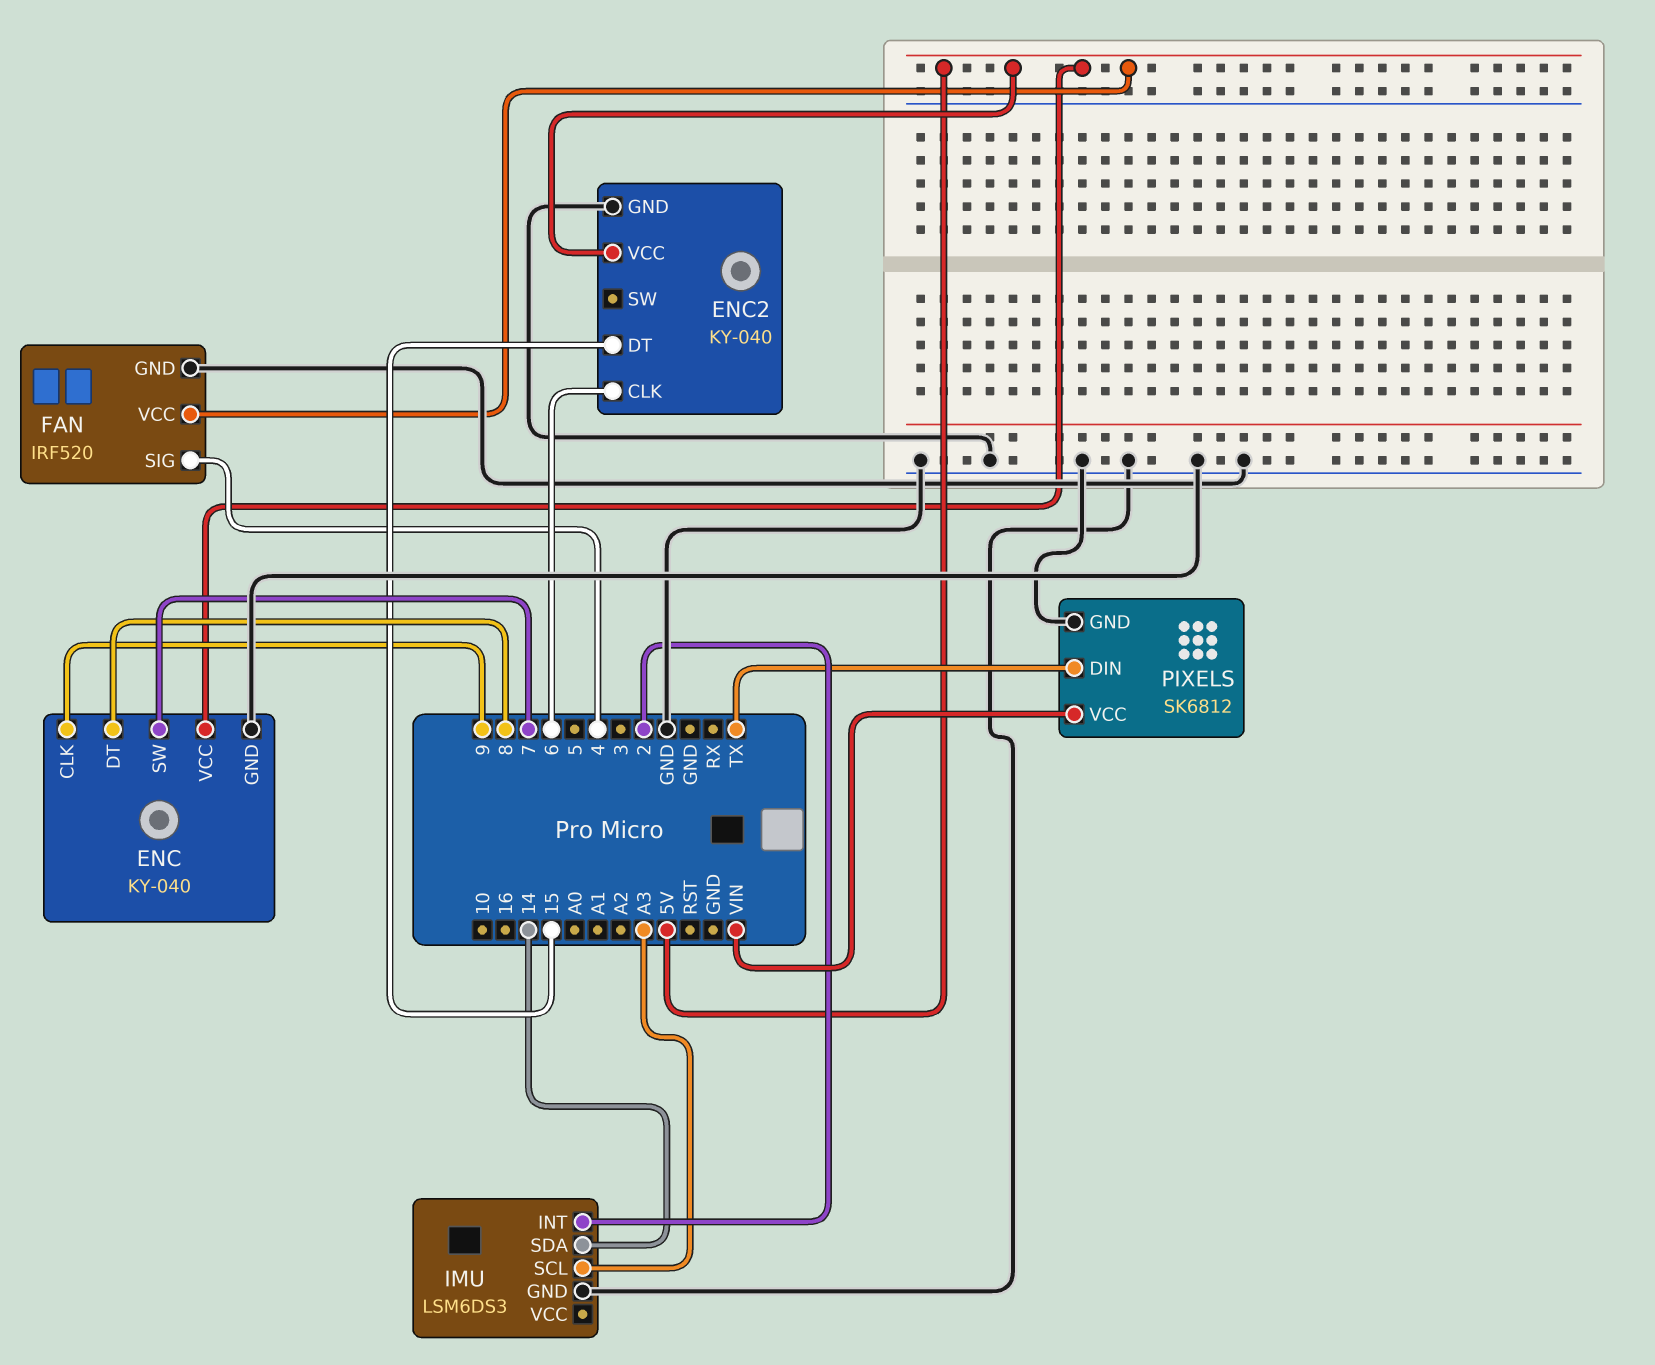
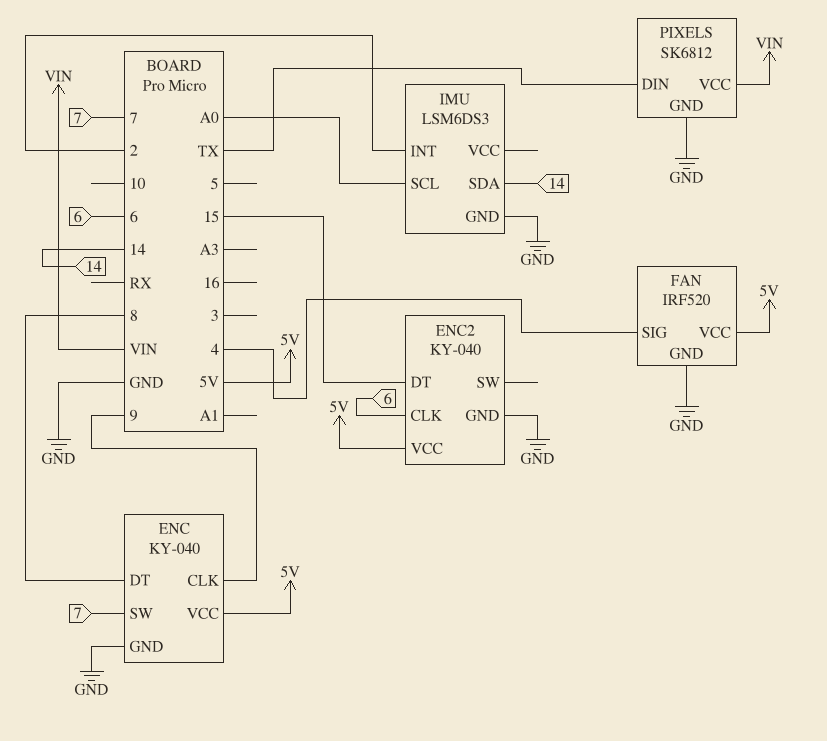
IMU pin SCL: A3 -> A0

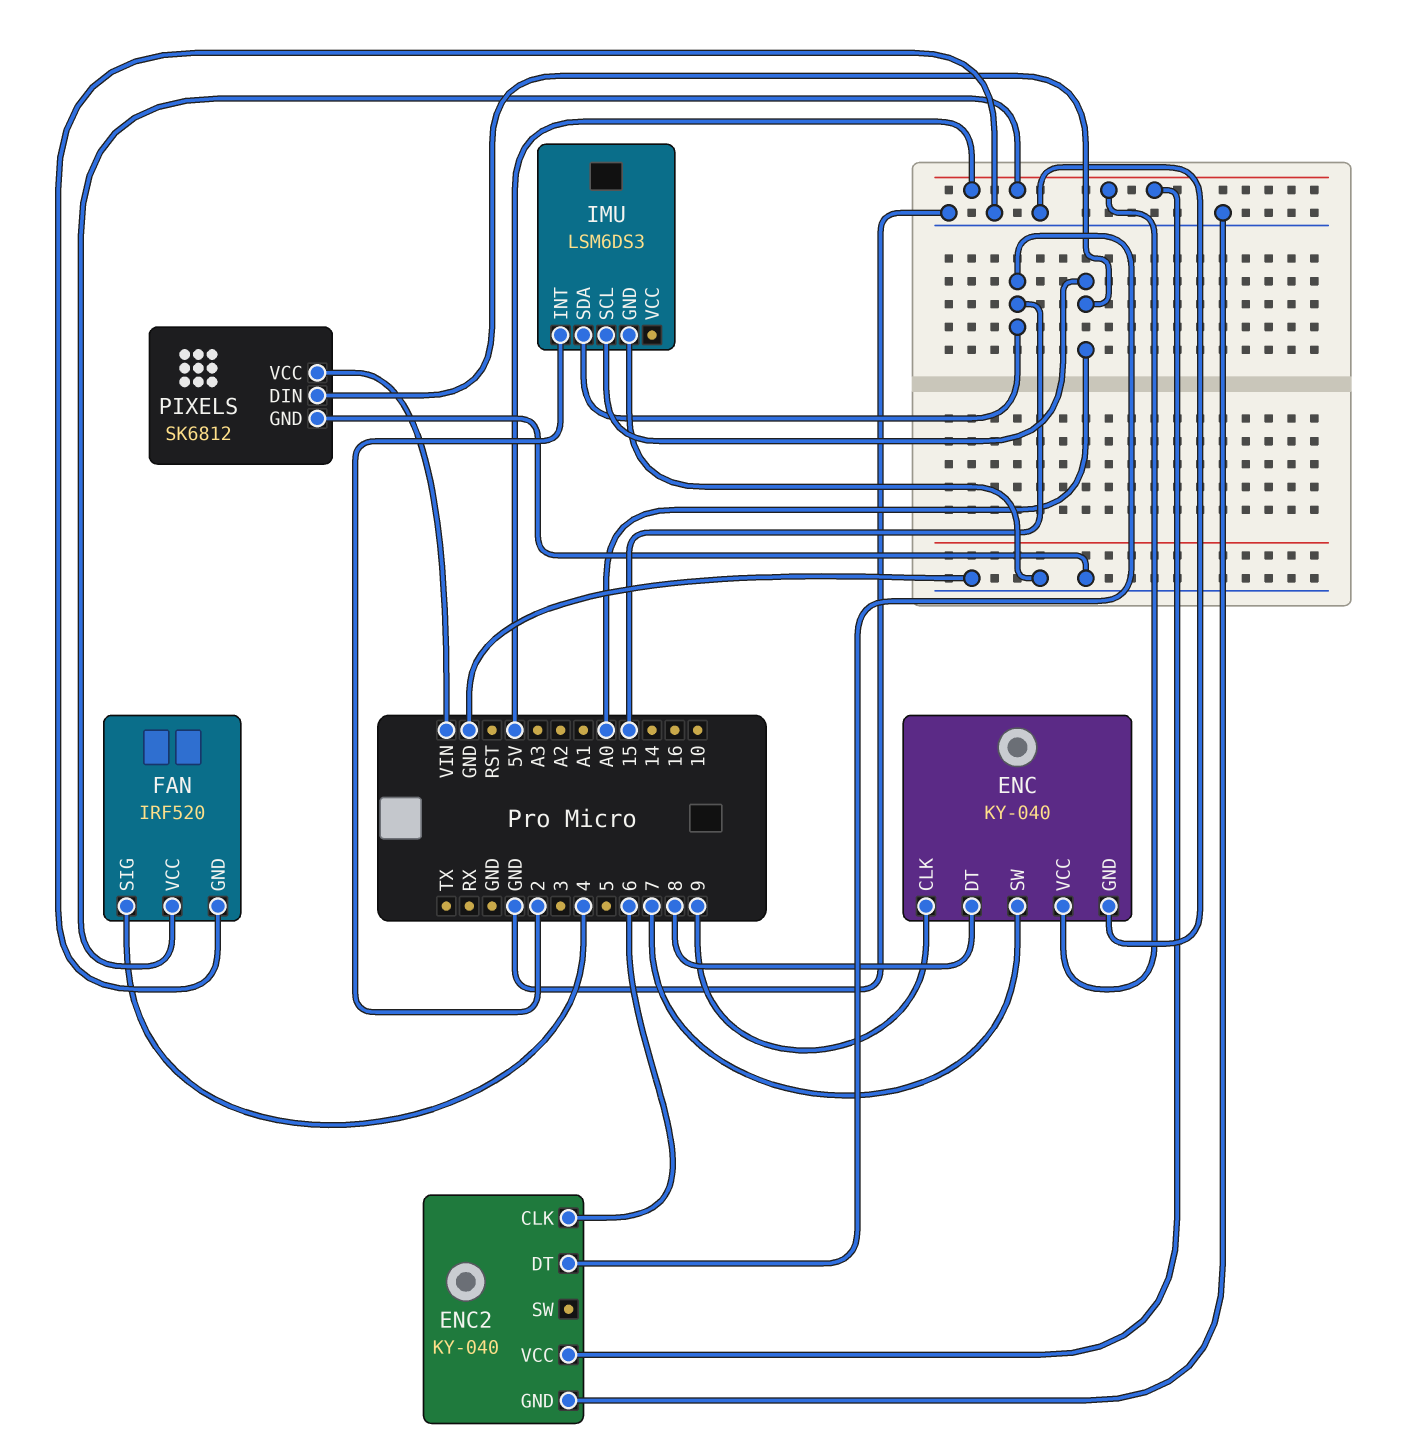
IMU pin SDA: 14 -> 15
PIXELS pin DIN: TX -> A0

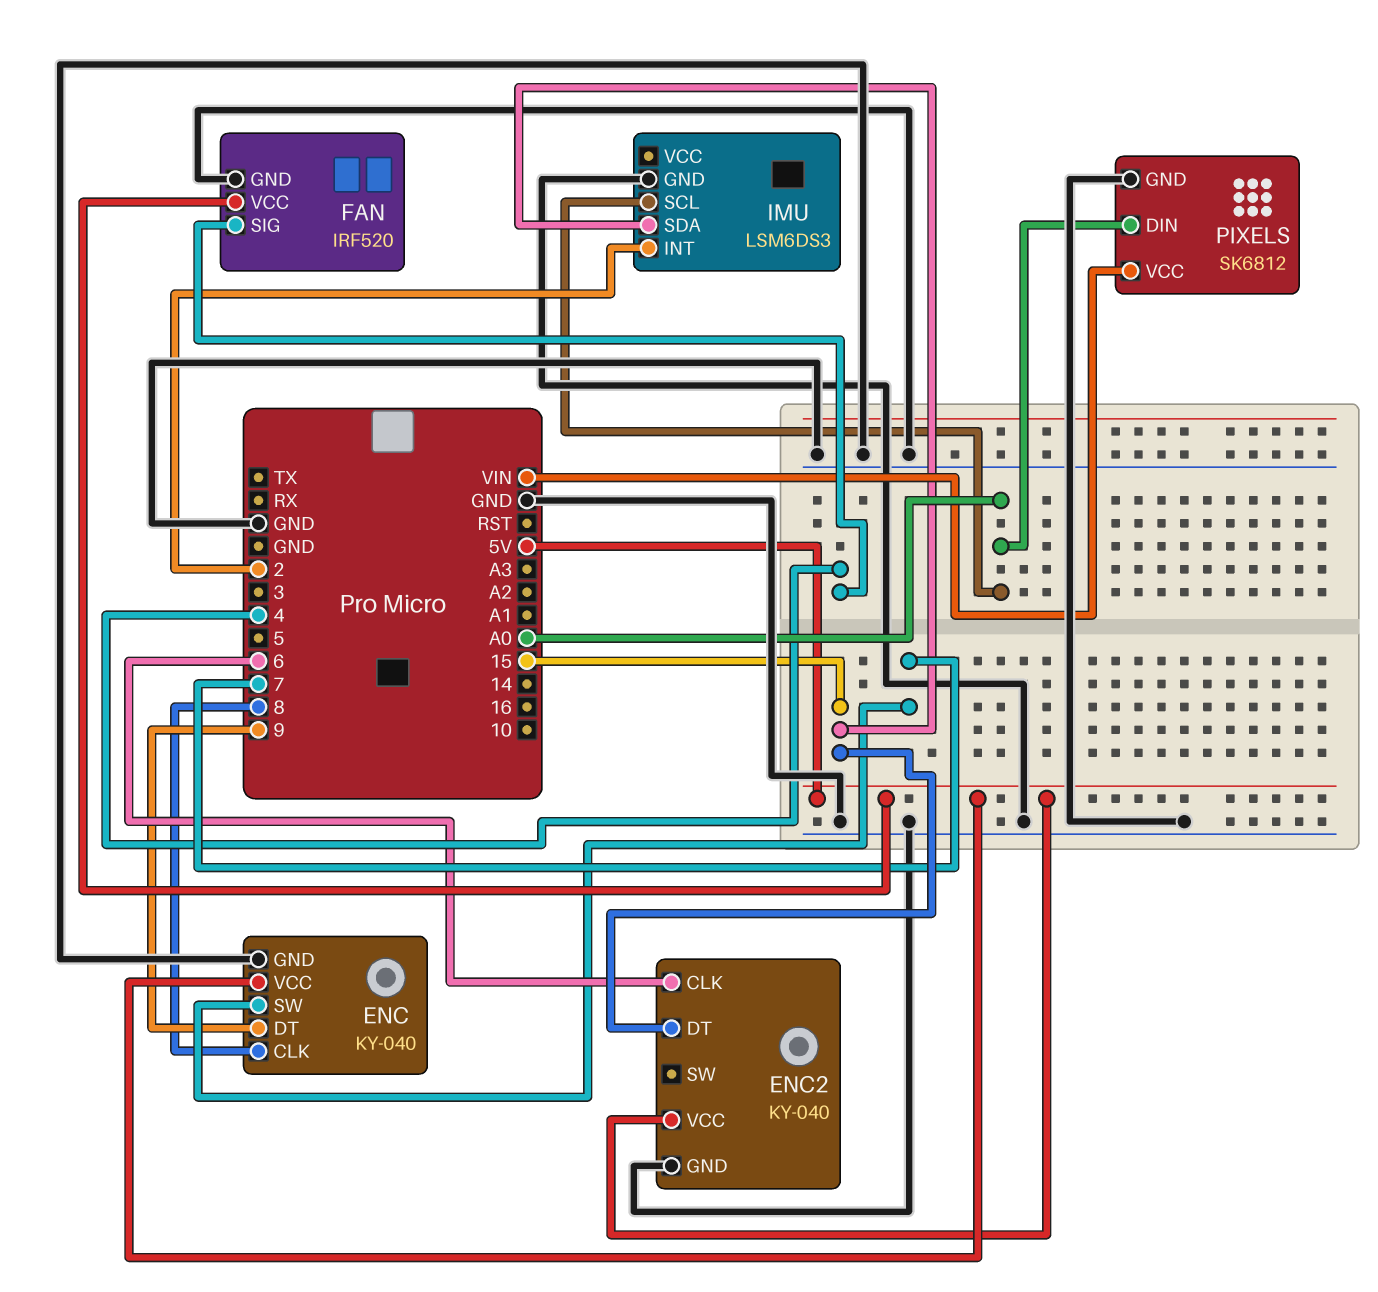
ENC pin CLK: 9 -> 8
ENC pin DT: 8 -> 9

